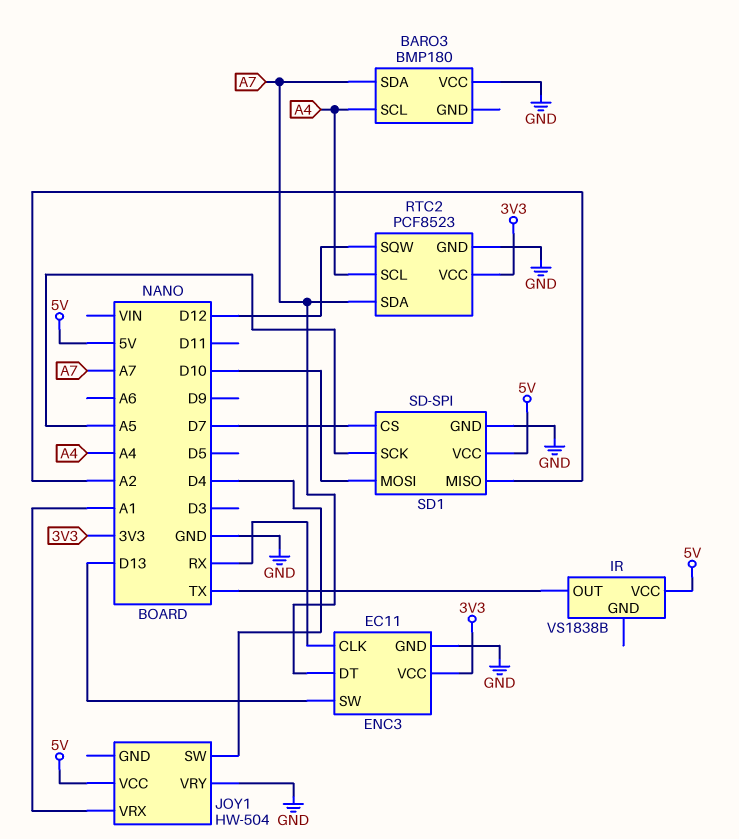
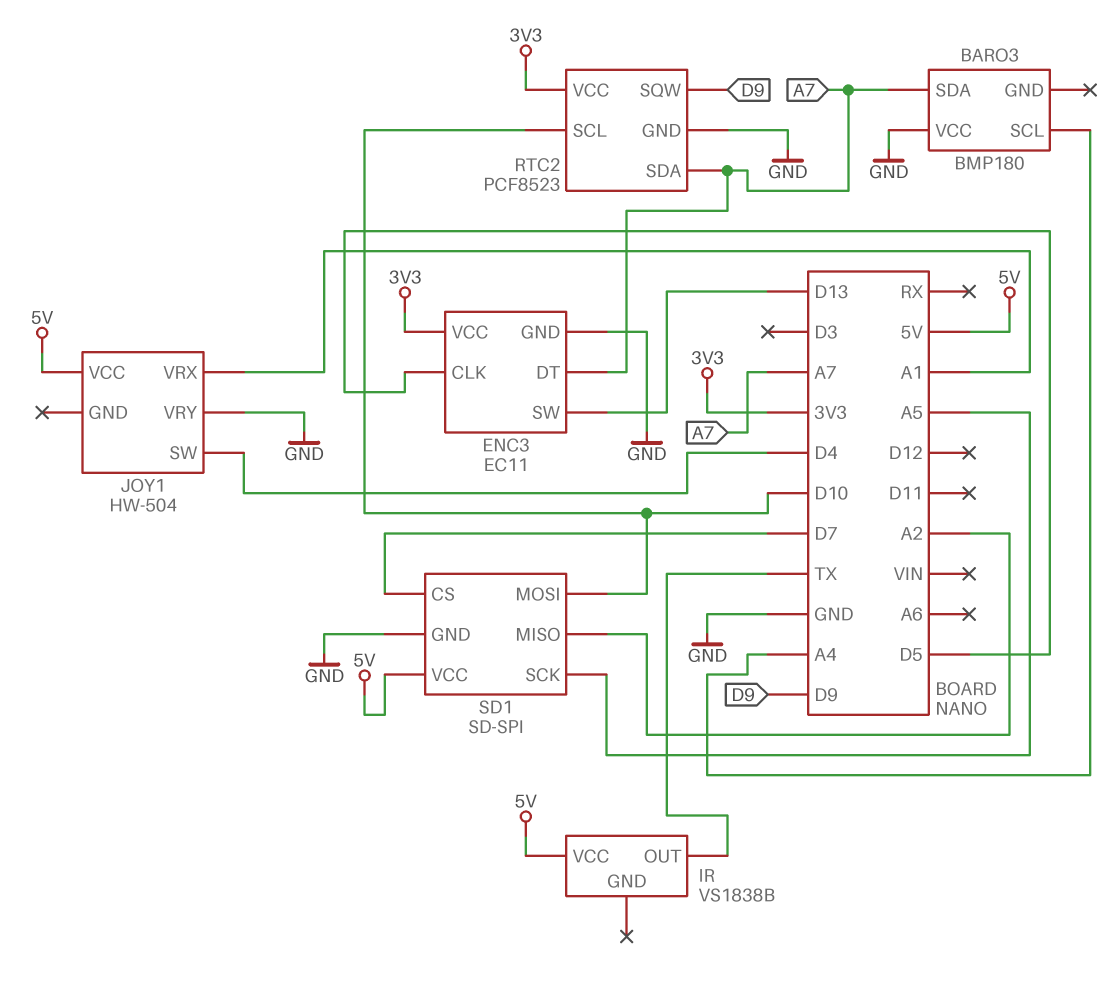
ENC3 pin CLK: RX -> D5
RTC2 pin SCL: A4 -> D10
RTC2 pin SQW: D12 -> D9

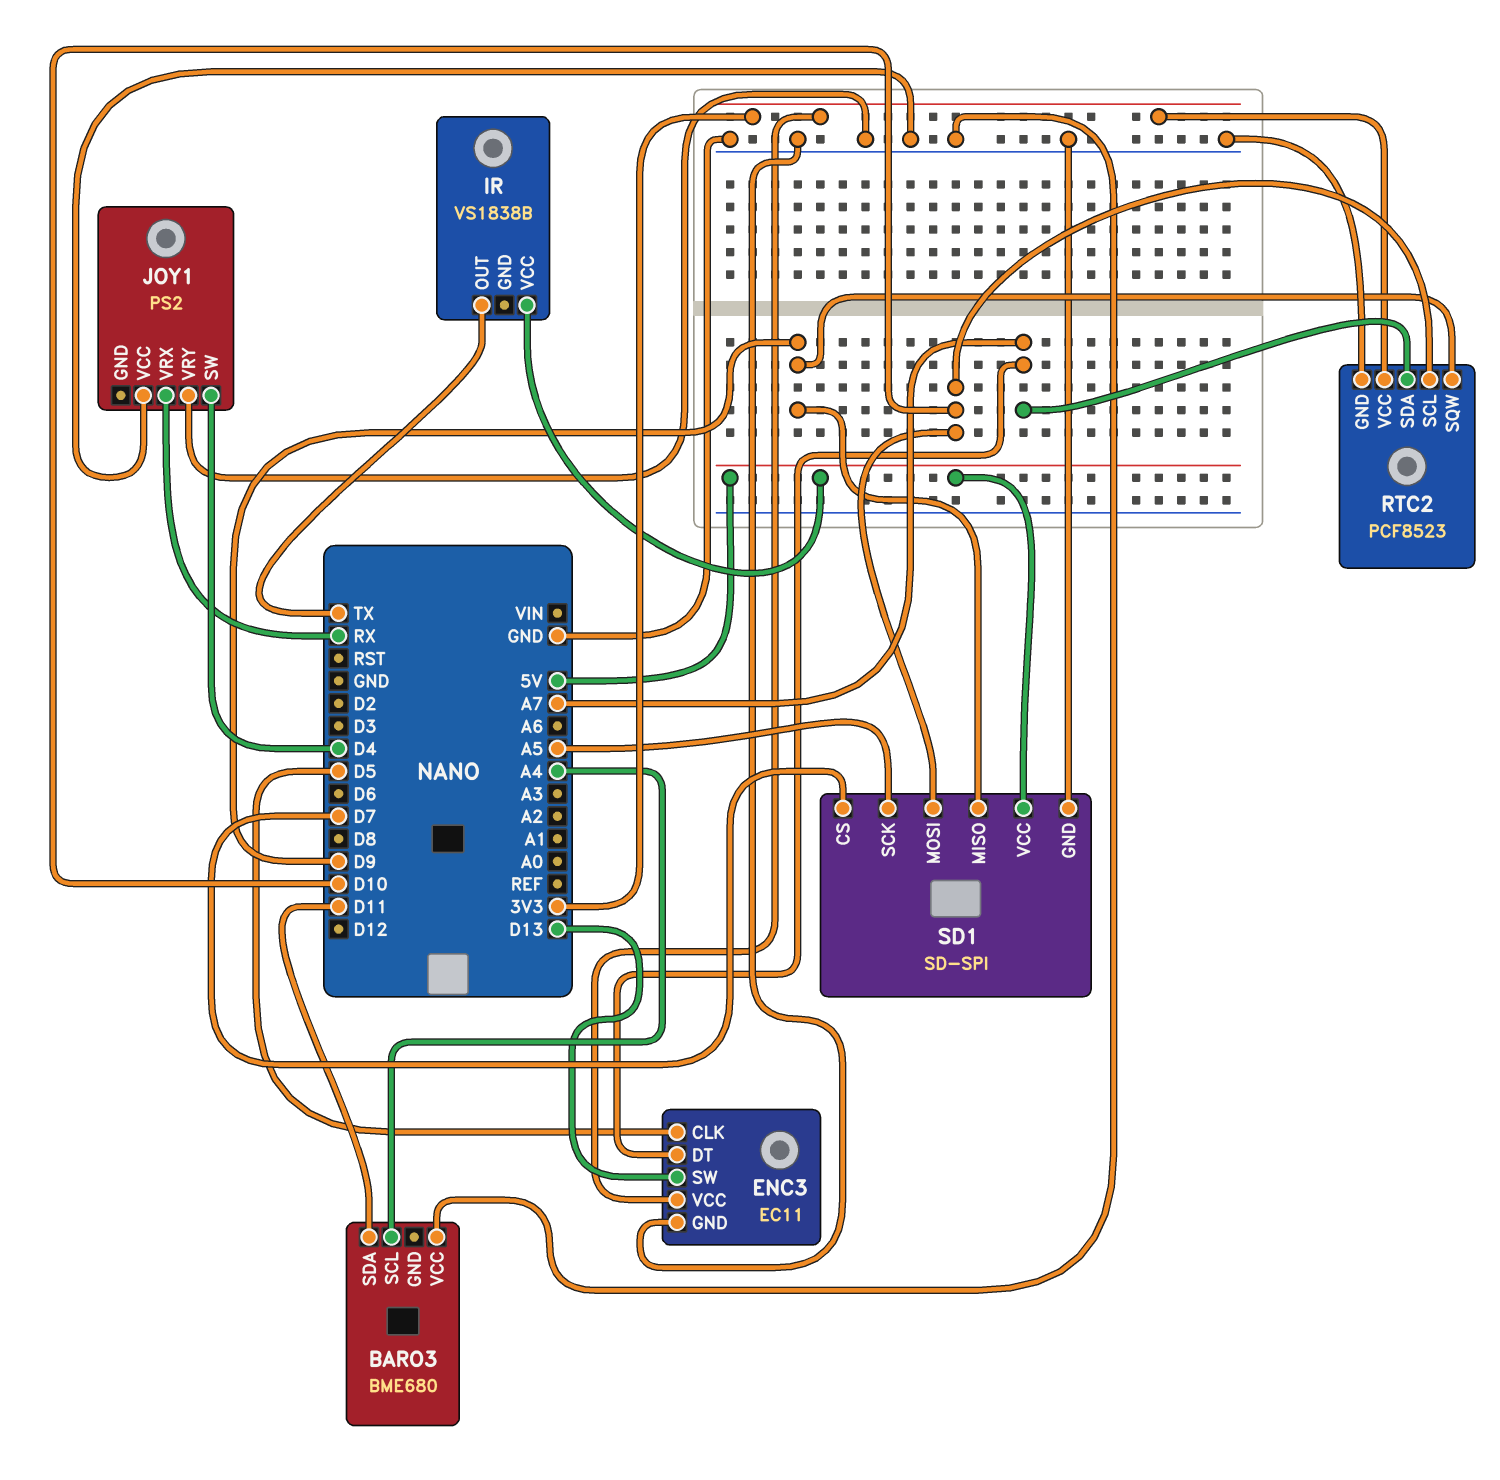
BARO3: BMP180 -> BME680
BARO3 pin SDA: A7 -> D11
JOY1: HW-504 -> PS2
JOY1 pin VCC: 5V -> GND
JOY1 pin VRX: A1 -> RX
SD1 pin MISO: A2 -> D9

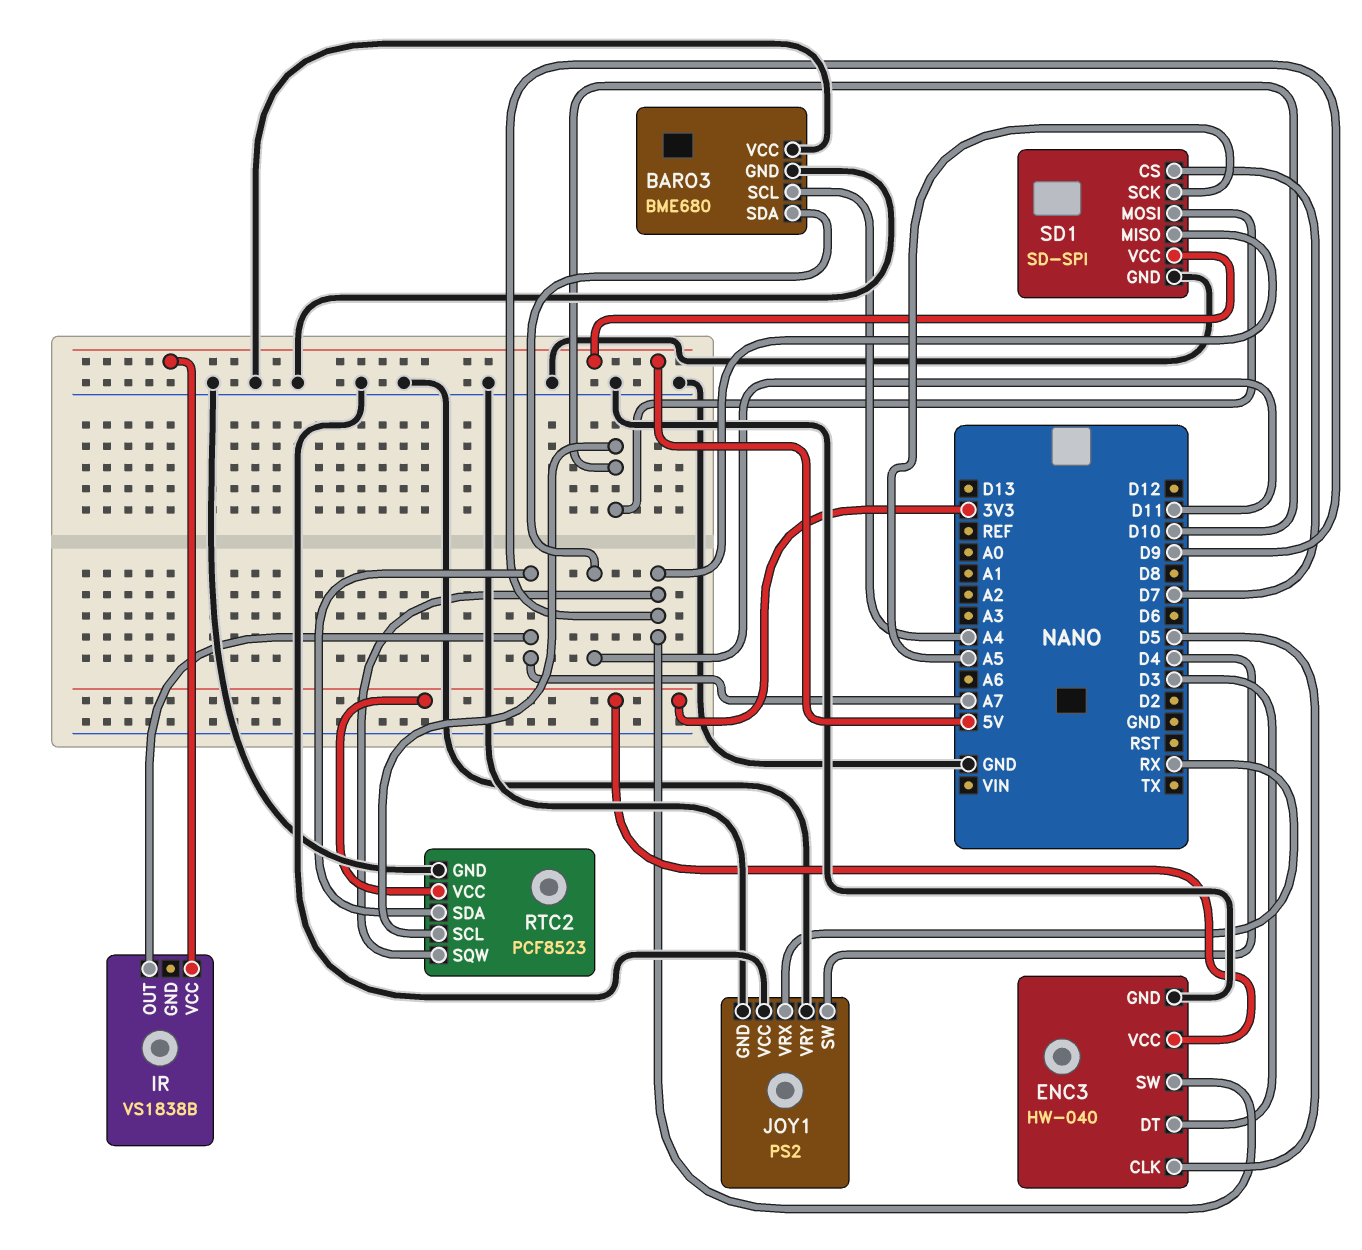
BARO3 pin GND: none -> GND
ENC3: EC11 -> HW-040
ENC3 pin DT: A7 -> D3
ENC3 pin SW: D13 -> D9
IR pin OUT: TX -> A7
JOY1 pin GND: none -> GND

